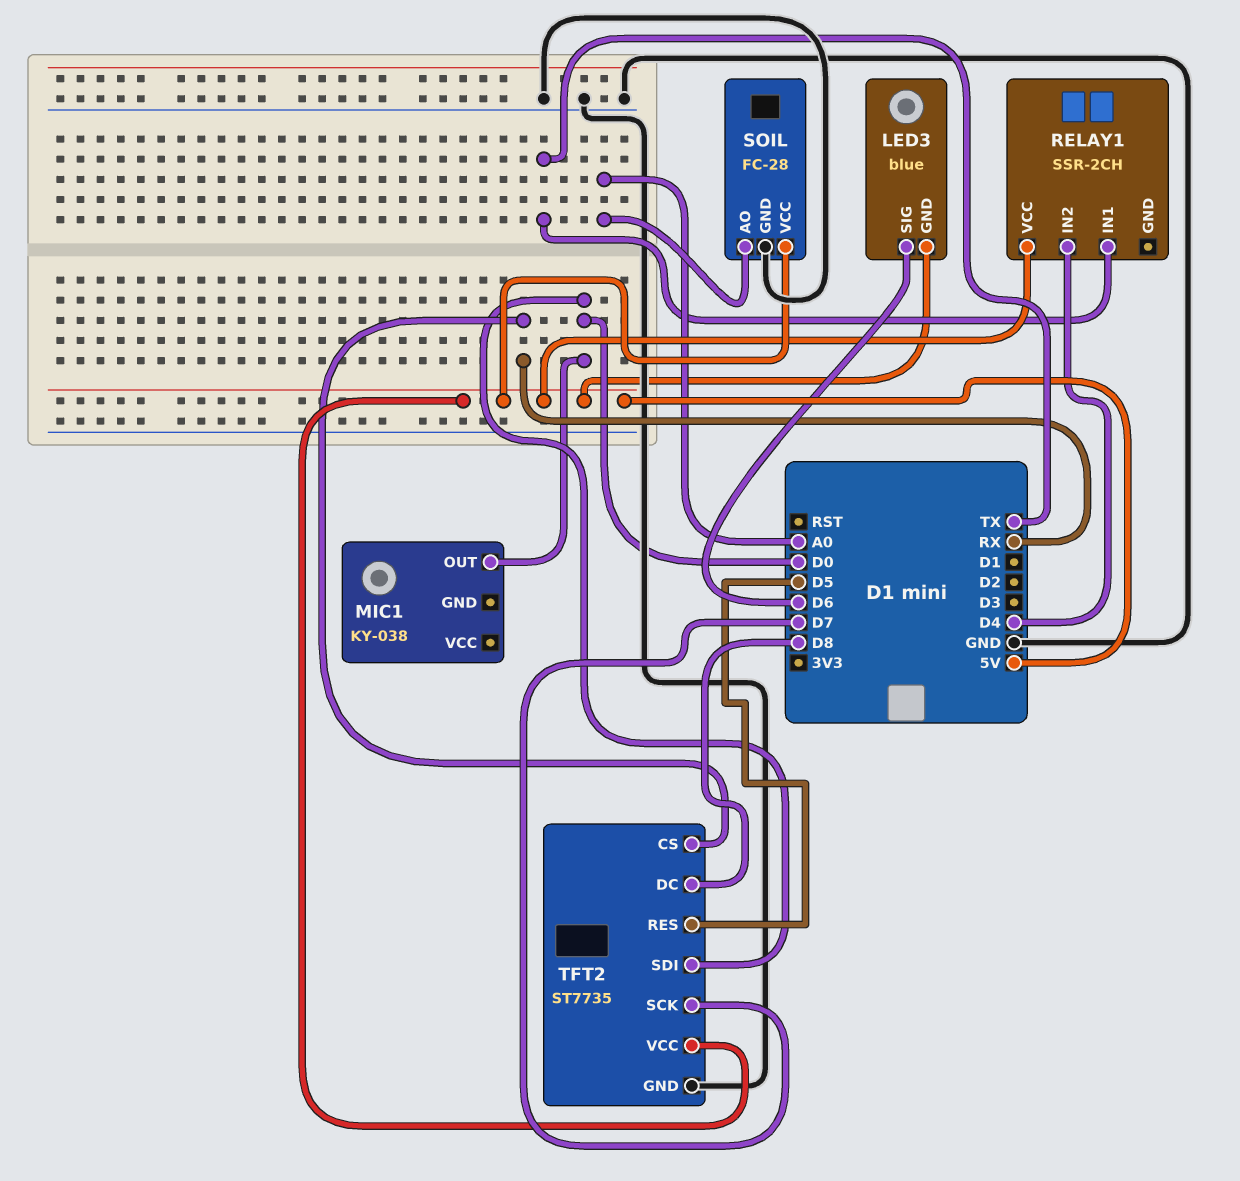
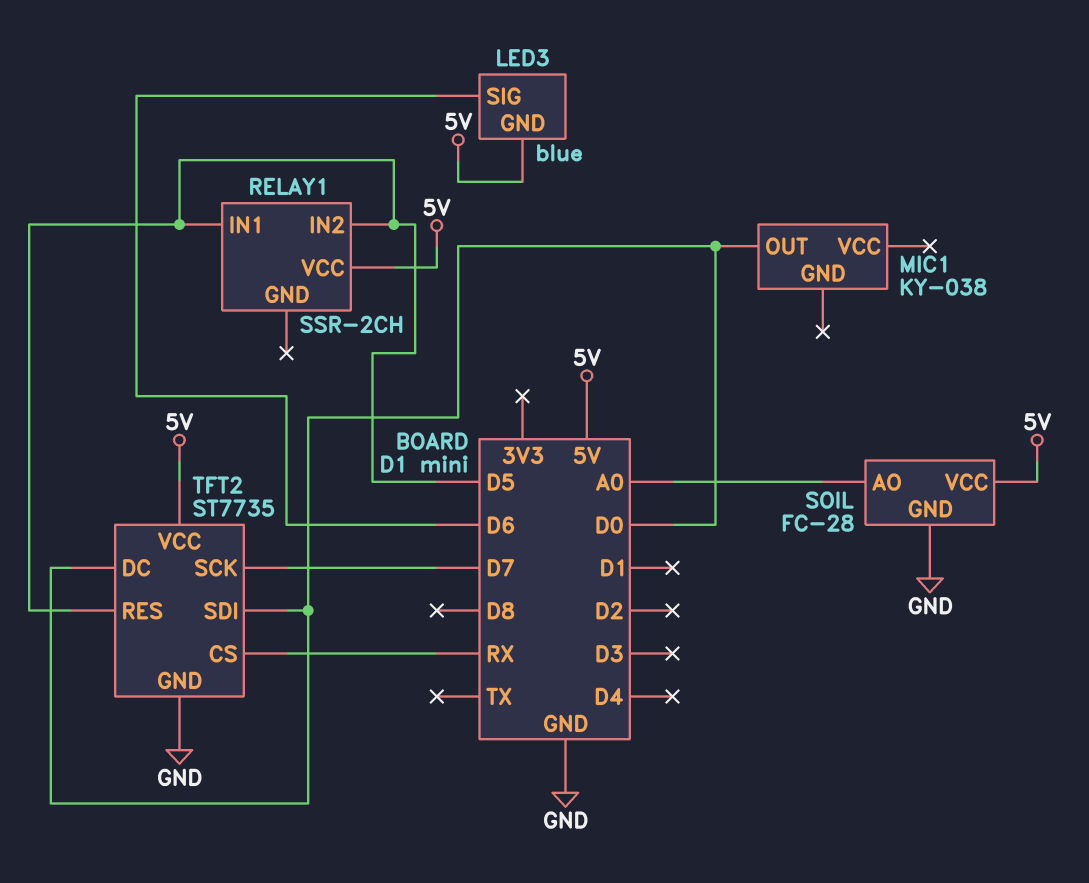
RELAY1 pin IN1: TX -> D5
RELAY1 pin IN2: D4 -> D5
TFT2 pin DC: D8 -> D0

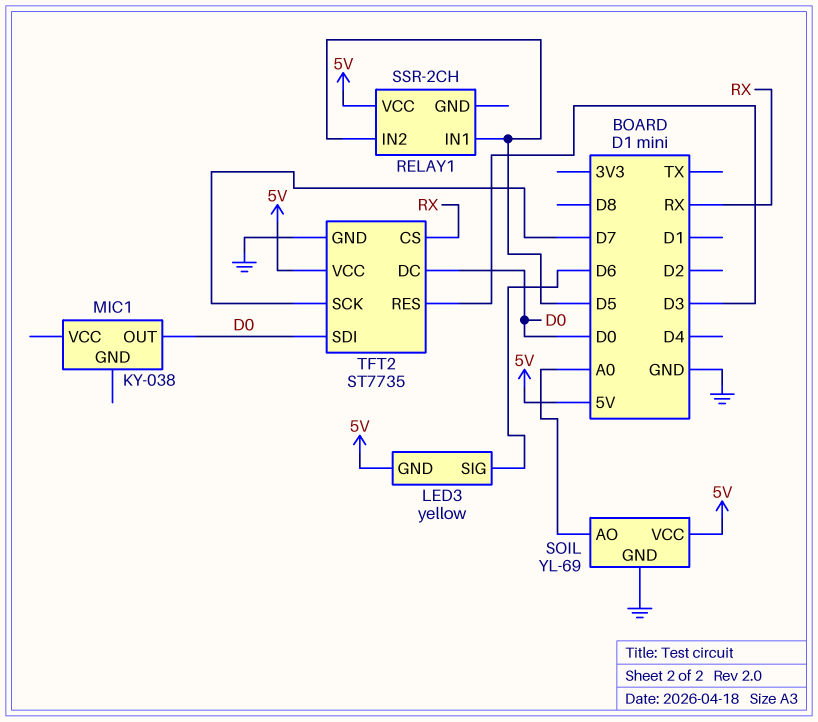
LED3: blue -> yellow
SOIL: FC-28 -> YL-69
TFT2 pin RES: D5 -> D3

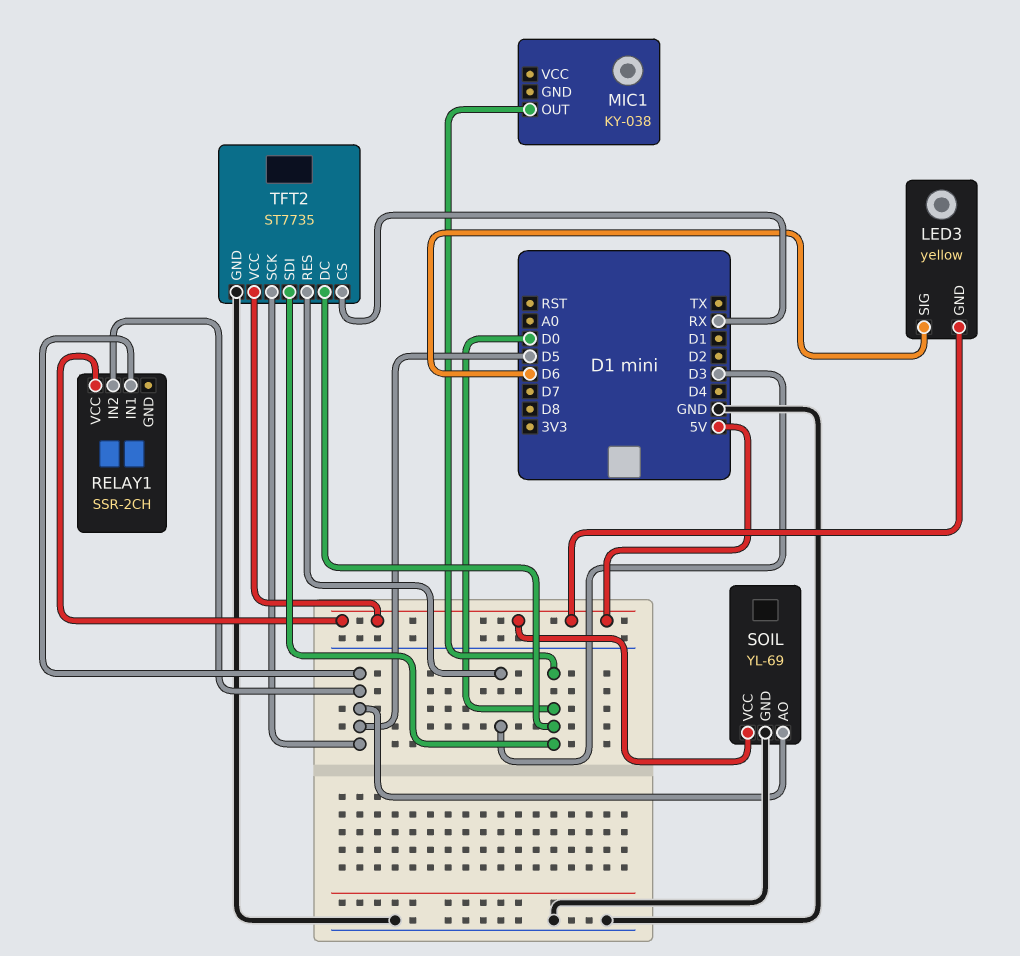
SOIL pin AO: A0 -> D5
TFT2 pin SCK: D7 -> D5

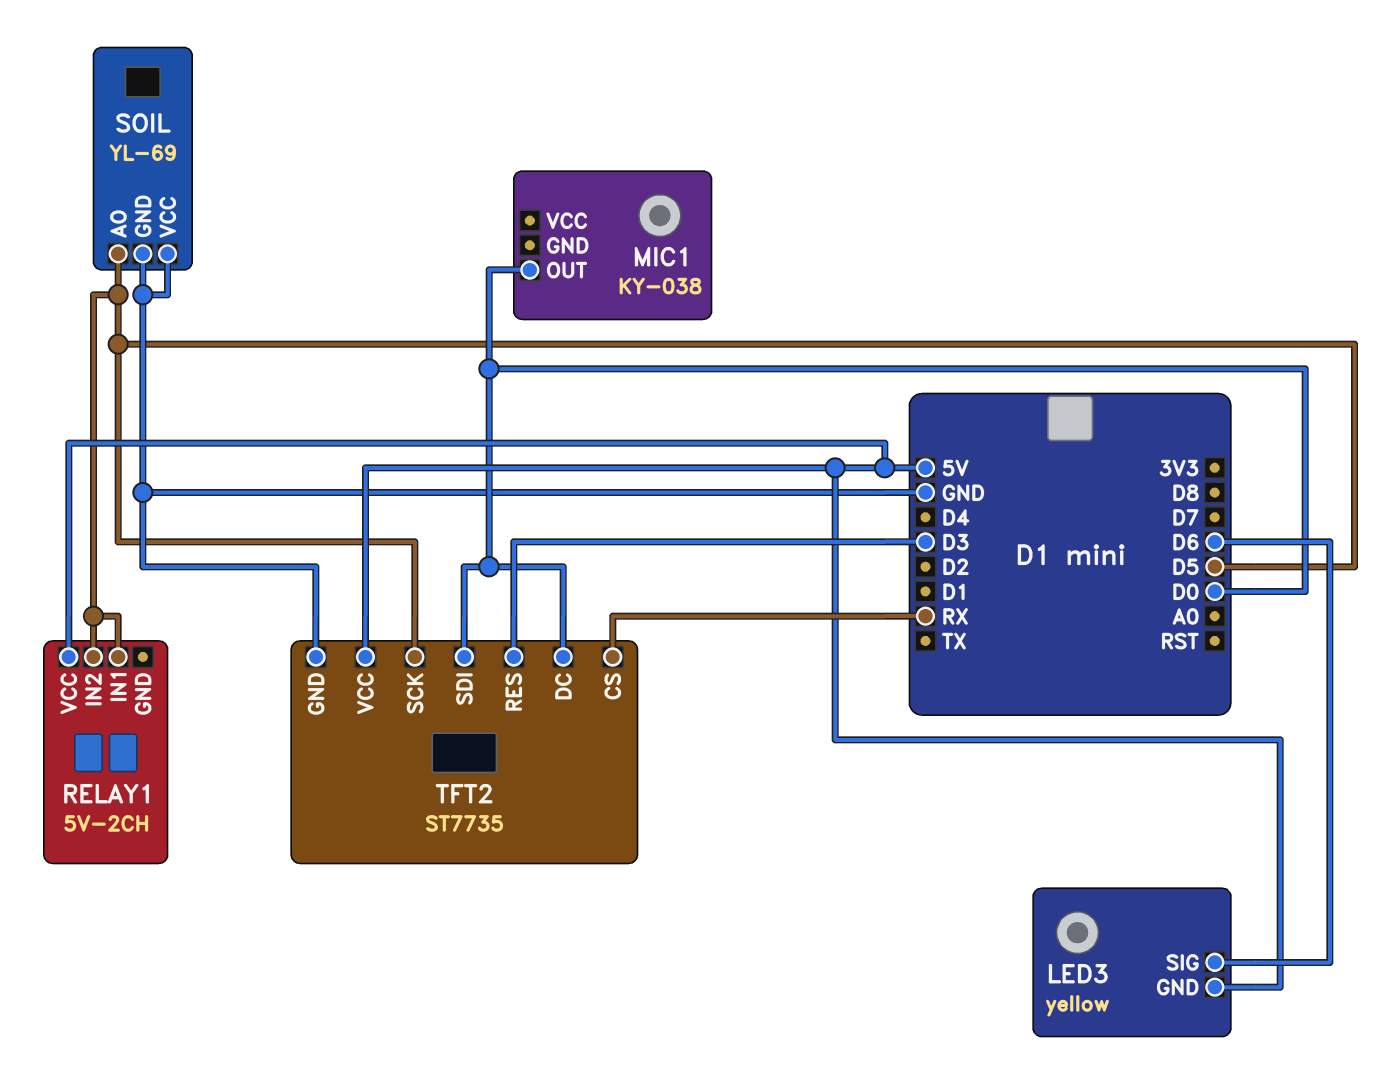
RELAY1: SSR-2CH -> 5V-2CH
SOIL pin VCC: 5V -> GND

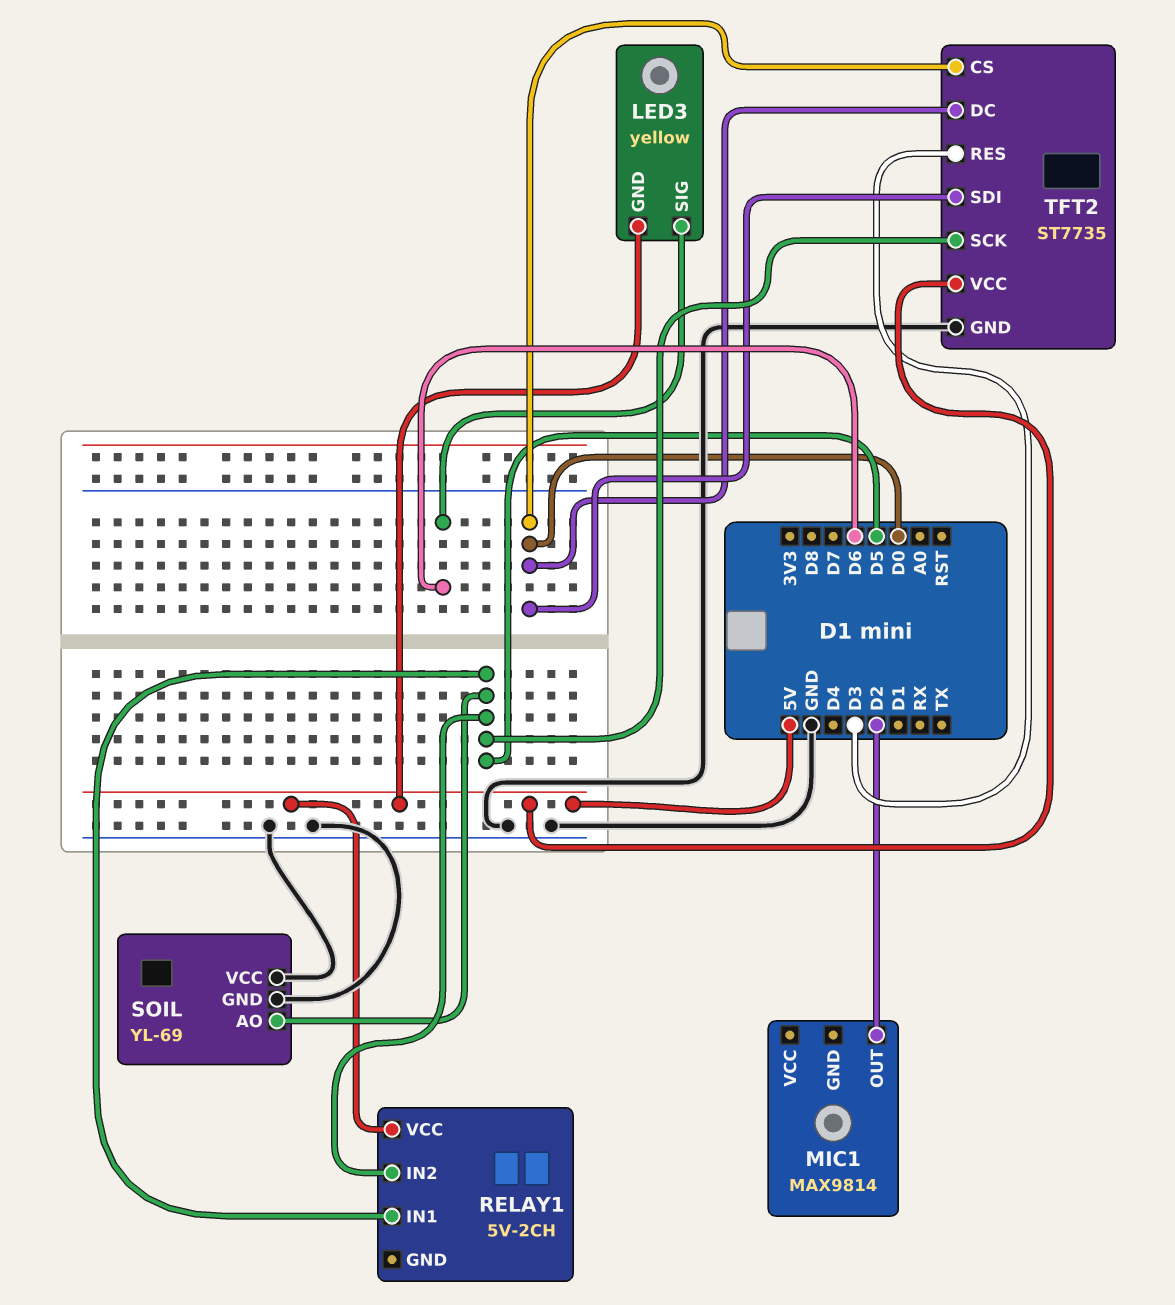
MIC1: KY-038 -> MAX9814
MIC1 pin OUT: D0 -> D2
TFT2 pin CS: RX -> D0

